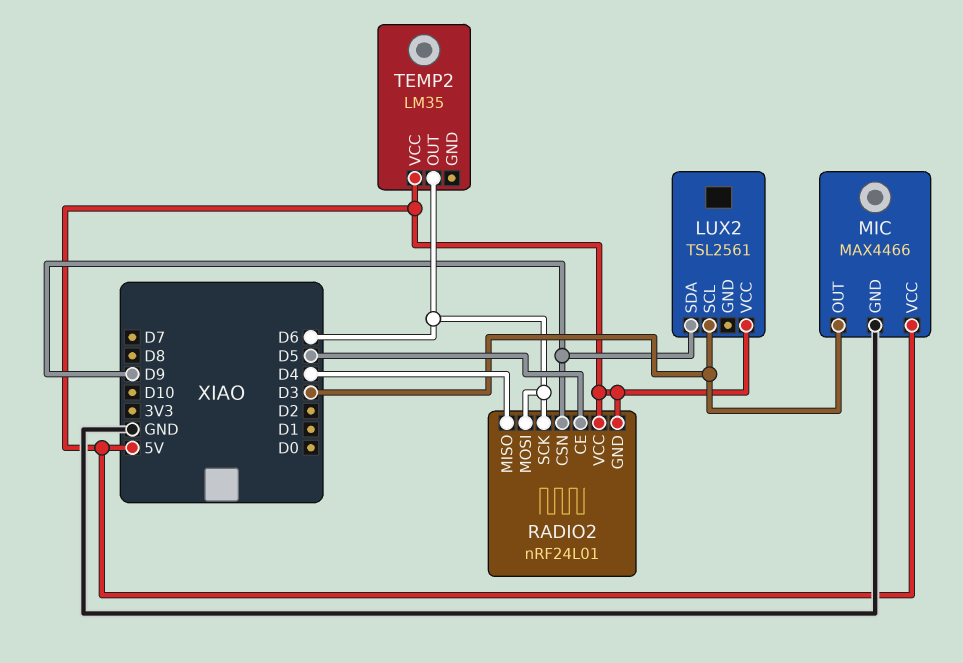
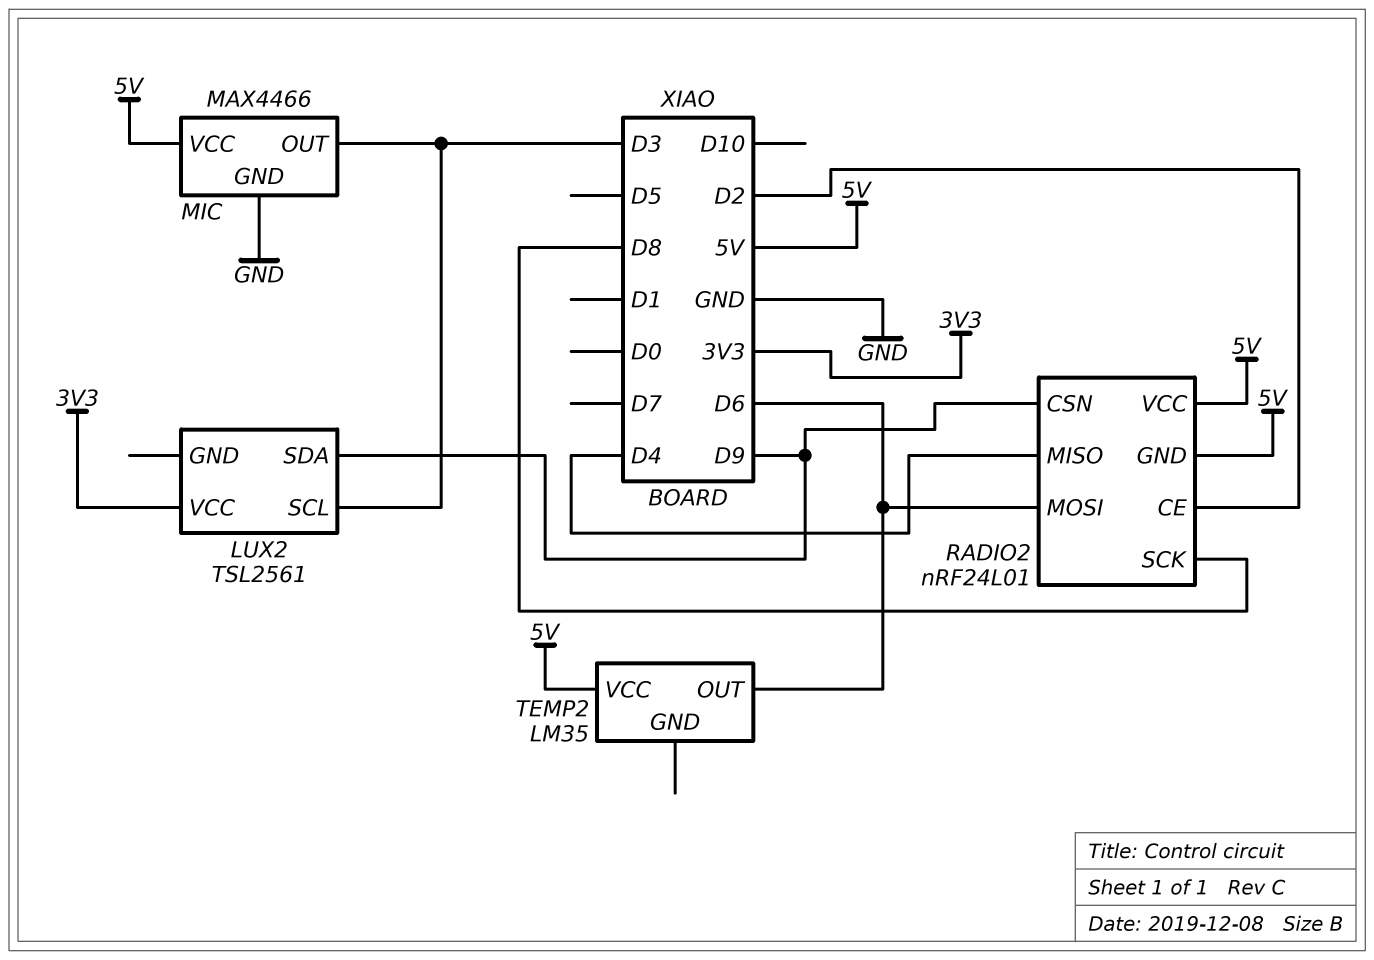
LUX2 pin VCC: 5V -> 3V3
RADIO2 pin CE: D5 -> D2
RADIO2 pin SCK: D6 -> D8

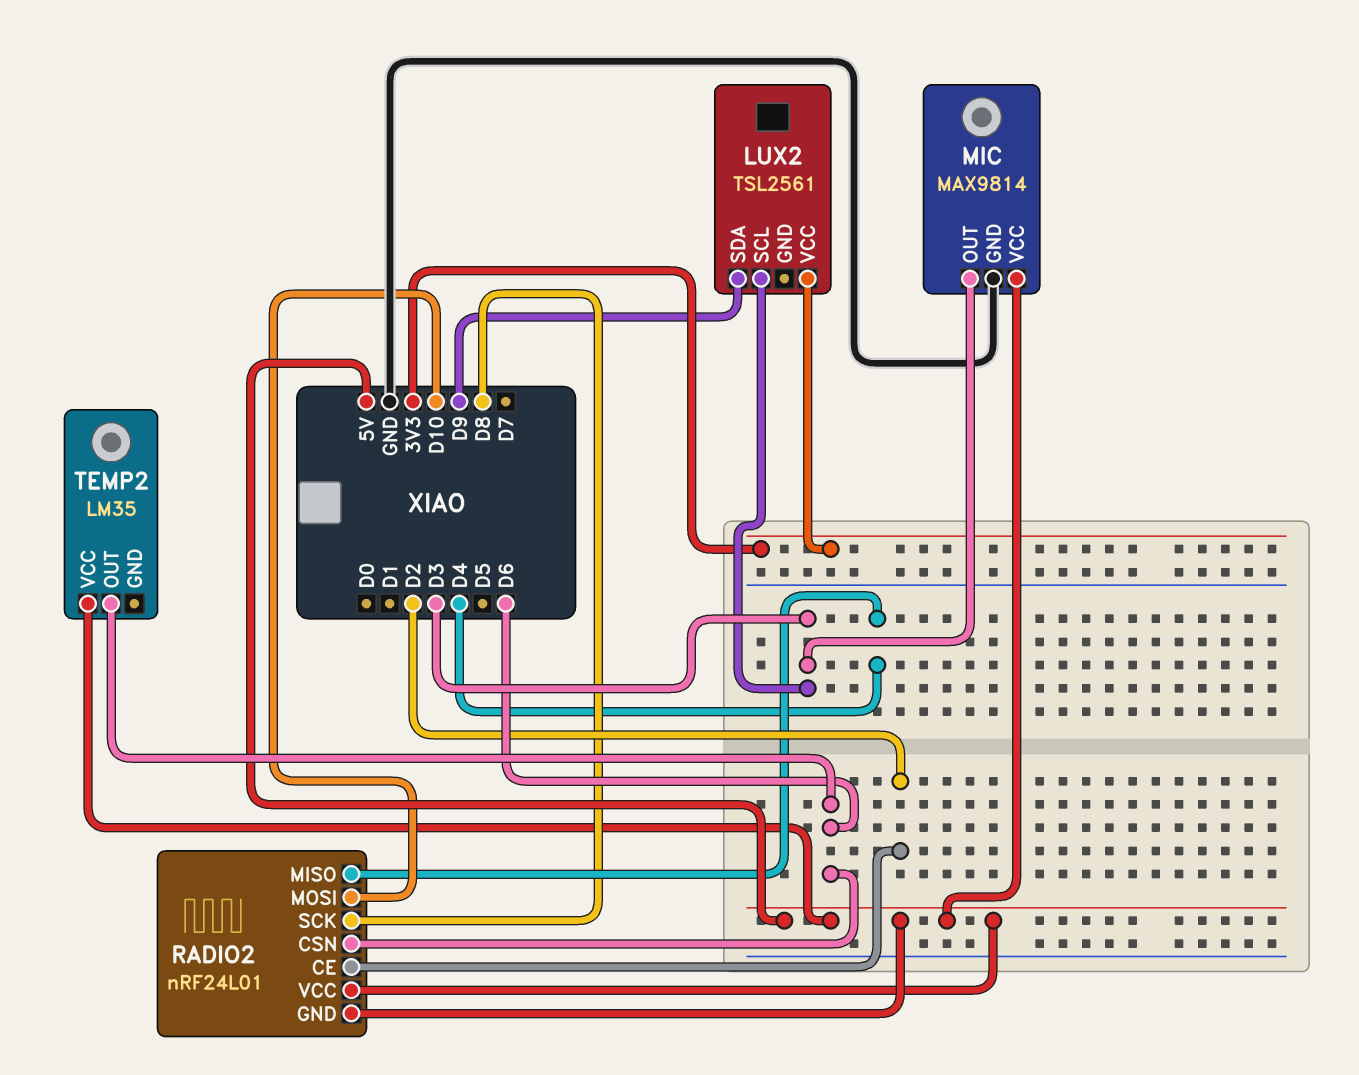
MIC: MAX4466 -> MAX9814
RADIO2 pin CSN: D9 -> D6
RADIO2 pin MOSI: D6 -> D10

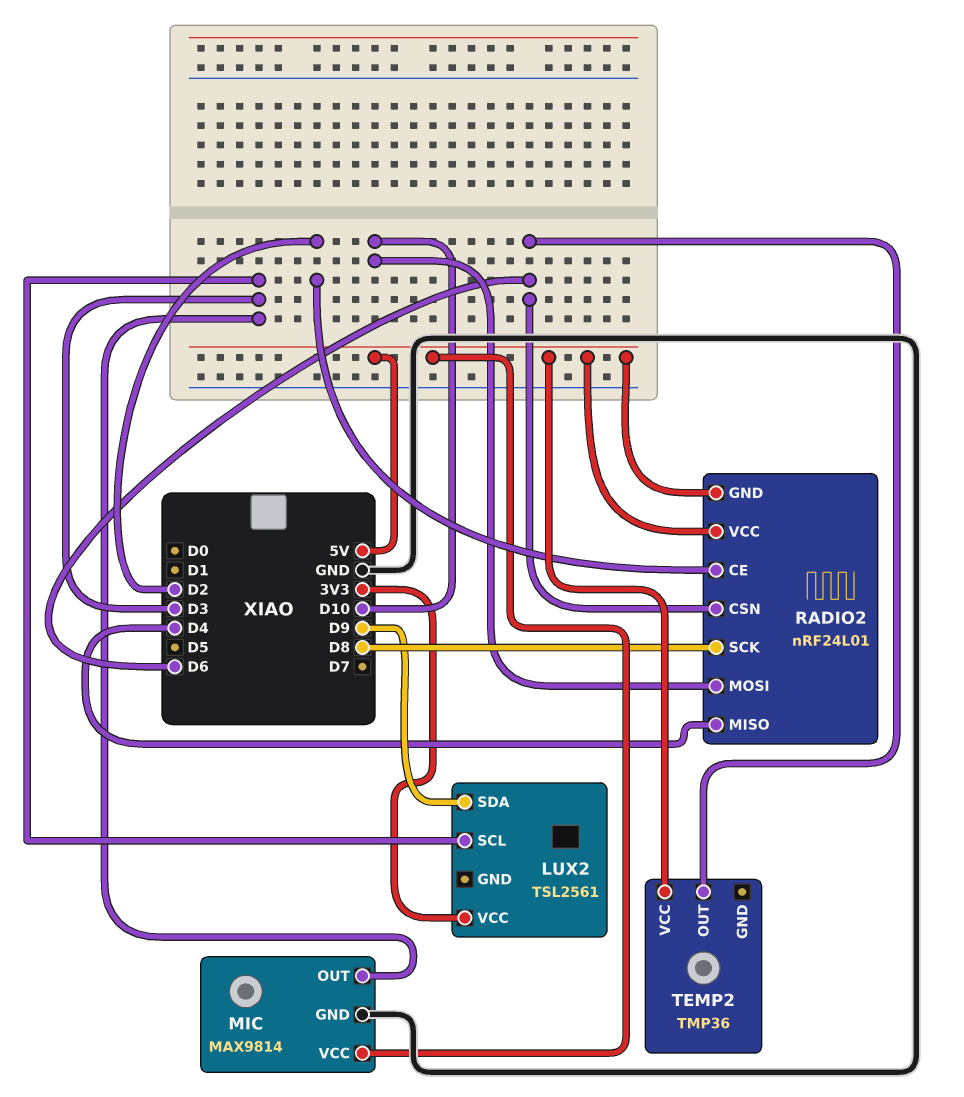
TEMP2: LM35 -> TMP36

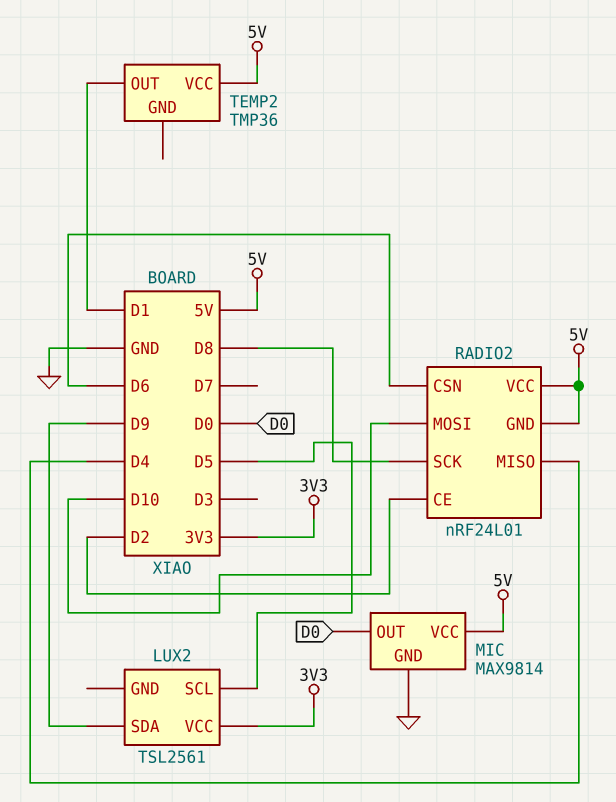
LUX2 pin SCL: D3 -> D5
MIC pin OUT: D3 -> D0
TEMP2 pin OUT: D6 -> D1

